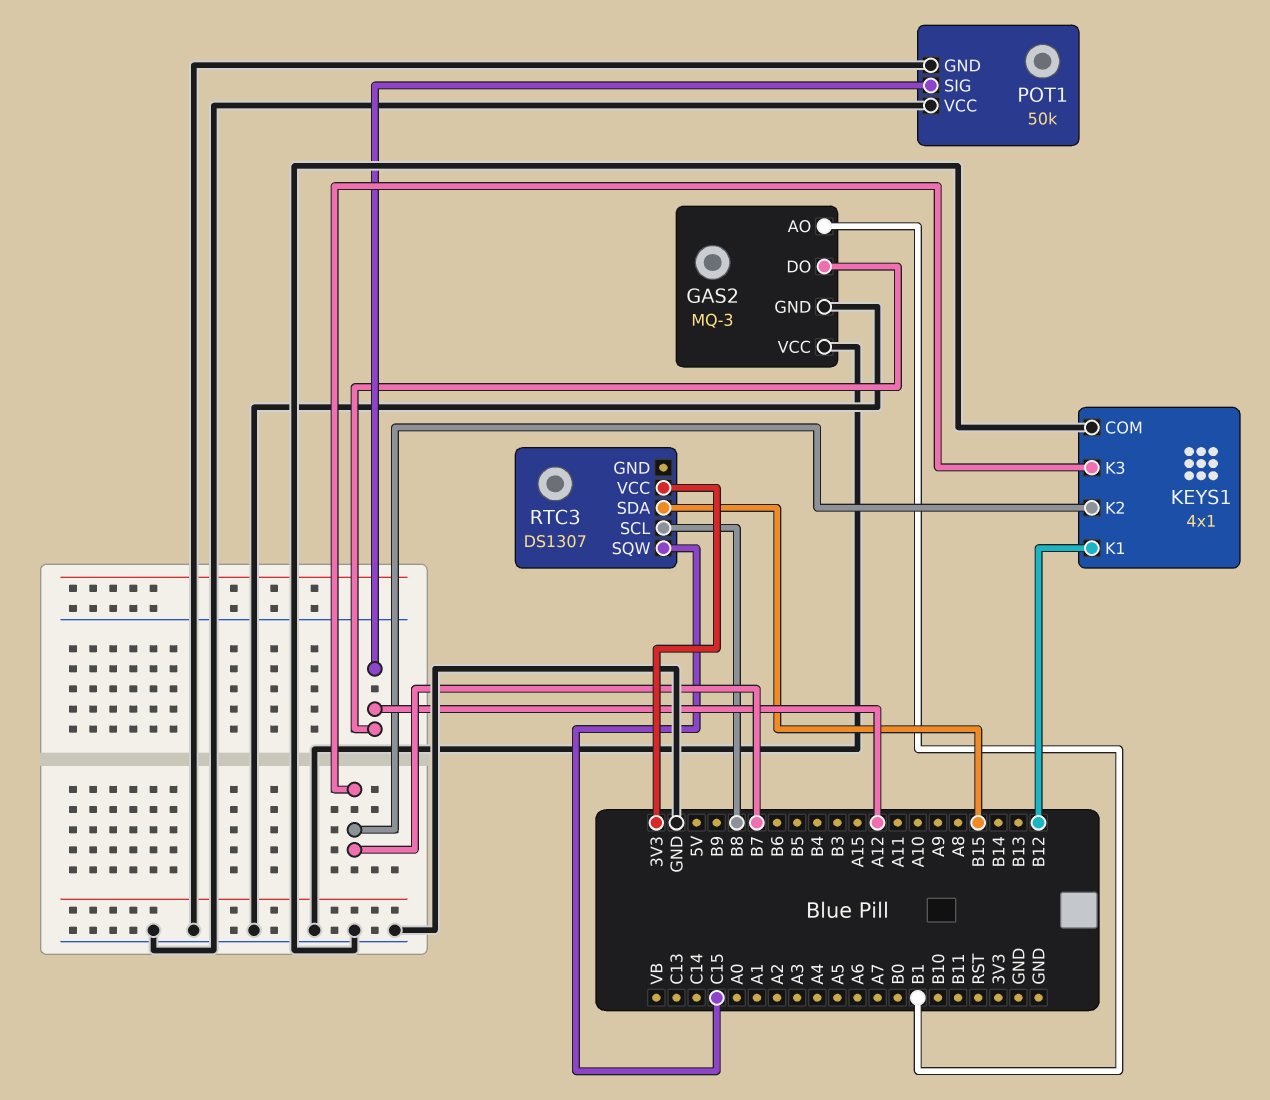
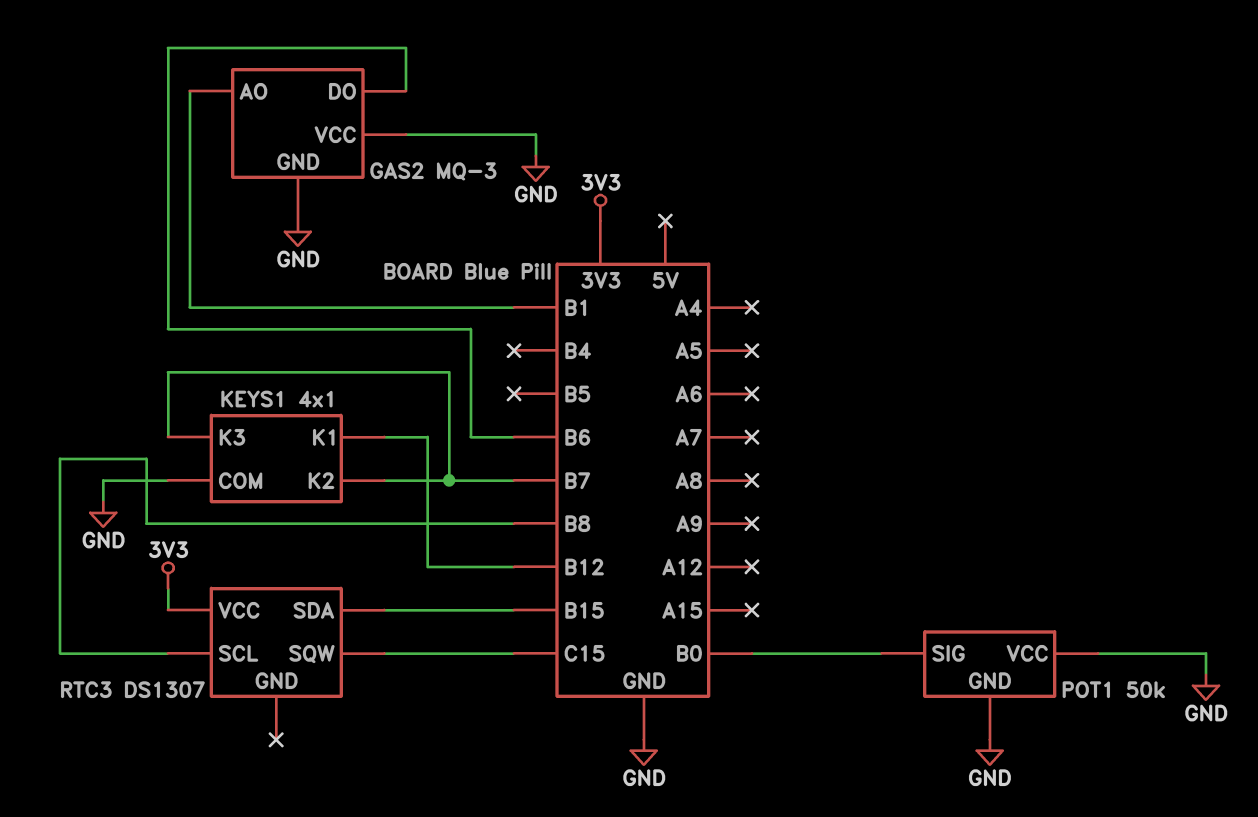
GAS2 pin DO: A12 -> B6
POT1 pin SIG: A12 -> B0

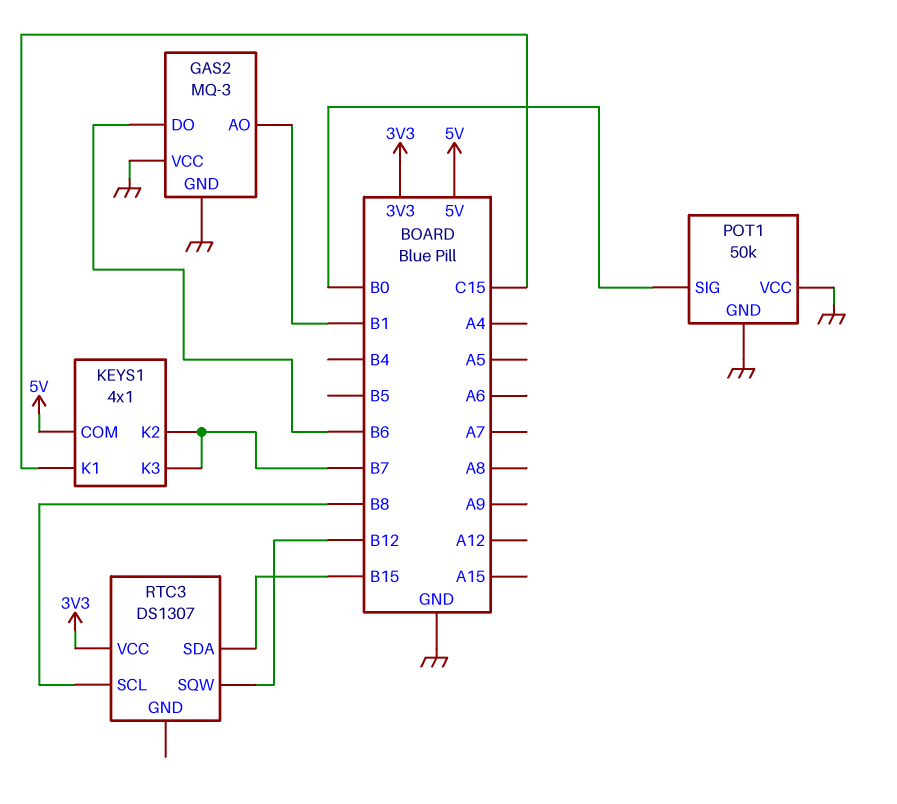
KEYS1 pin COM: GND -> 5V
KEYS1 pin K1: B12 -> C15
RTC3 pin SQW: C15 -> B12

